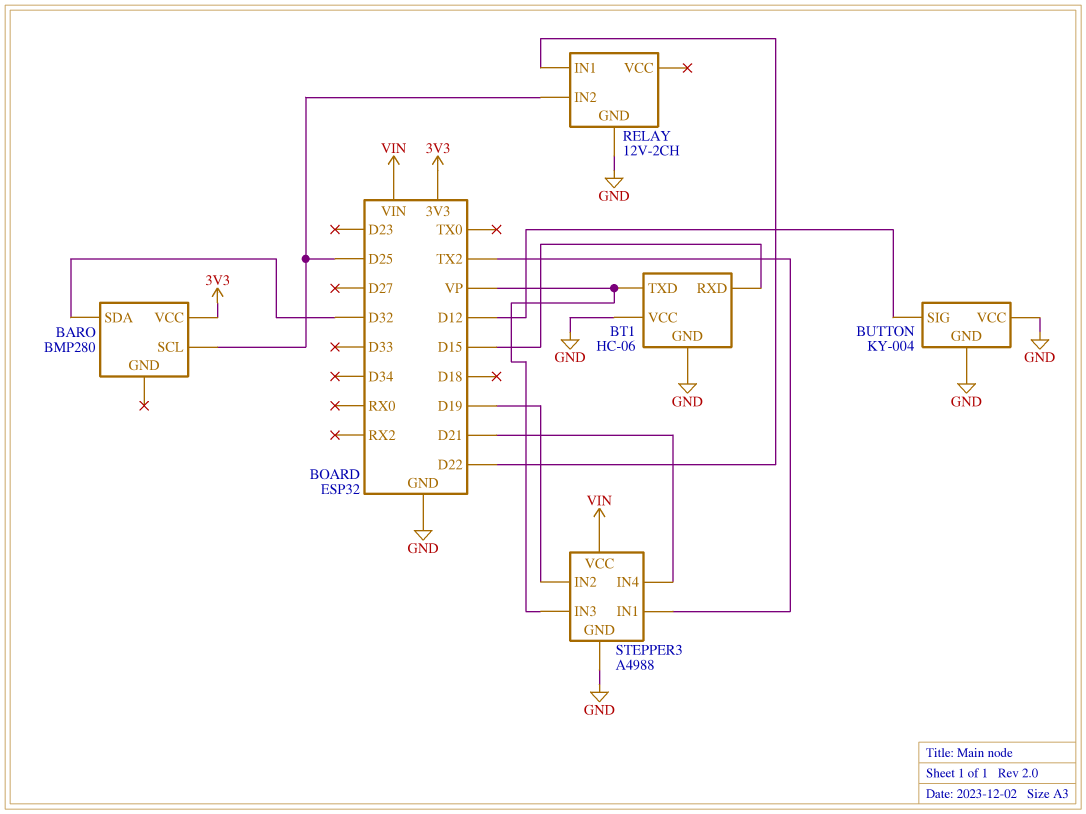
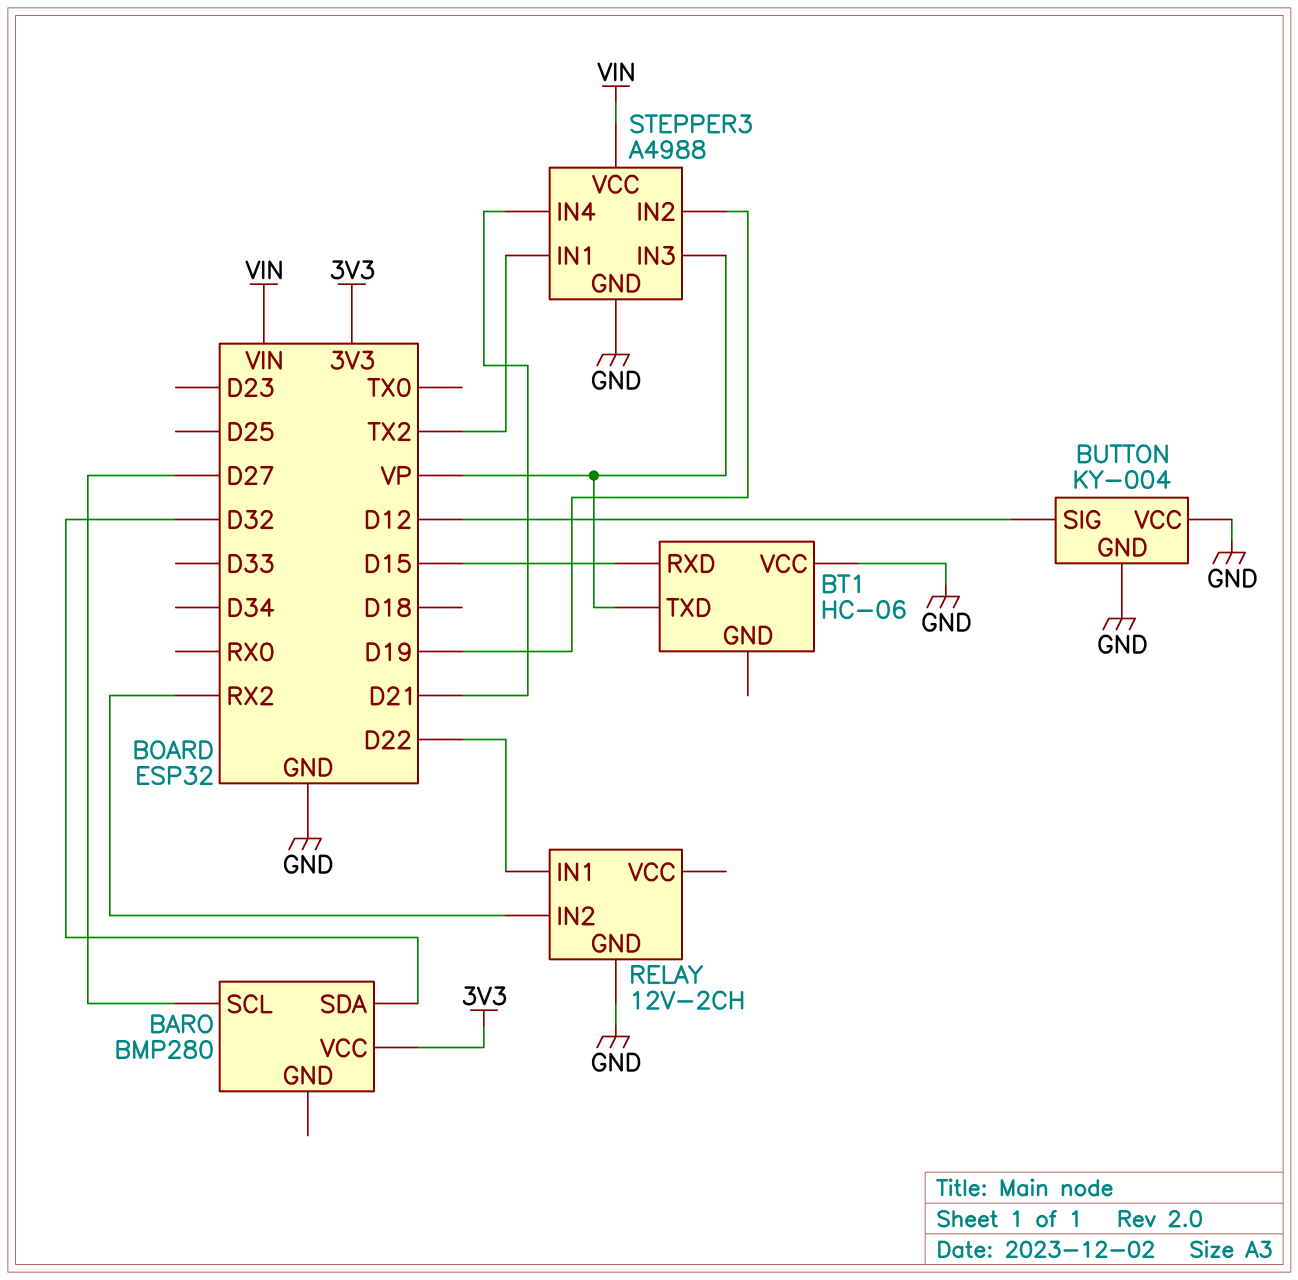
BARO pin SCL: D25 -> D27
BT1 pin GND: GND -> none
RELAY pin IN2: D25 -> RX2

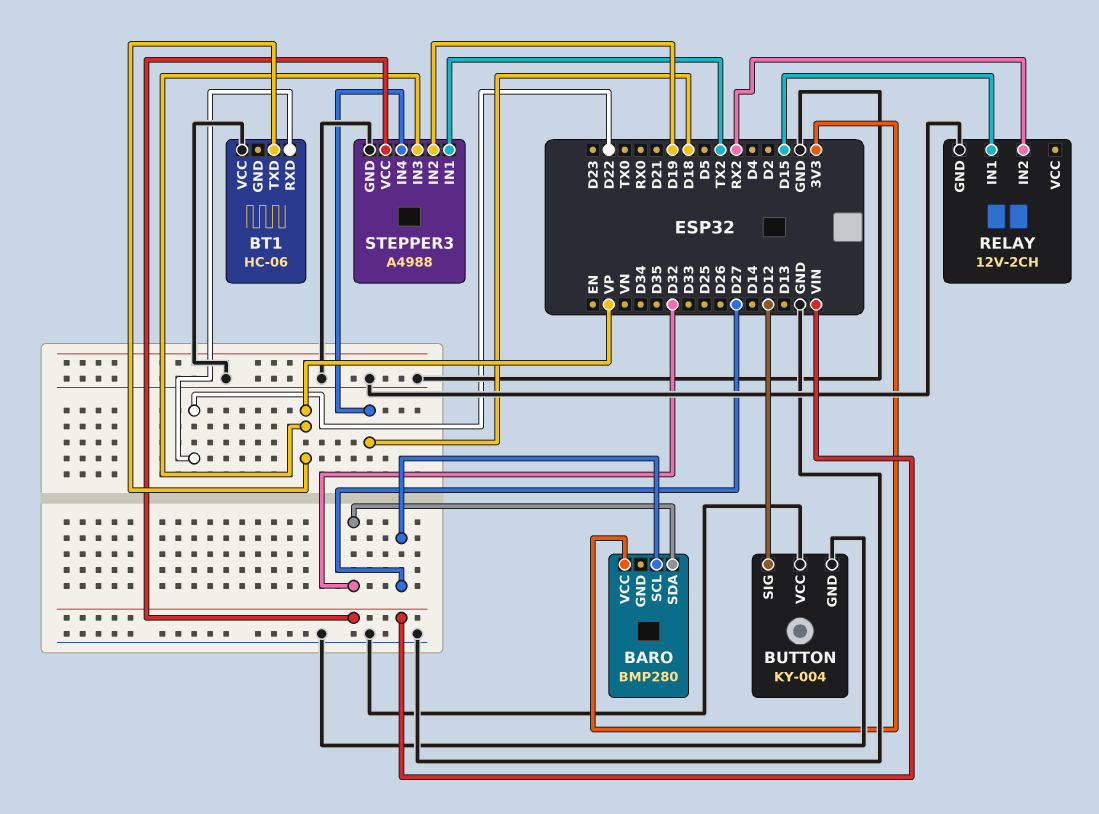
BT1 pin RXD: D15 -> D22
RELAY pin IN1: D22 -> D15
STEPPER3 pin IN4: D21 -> D18

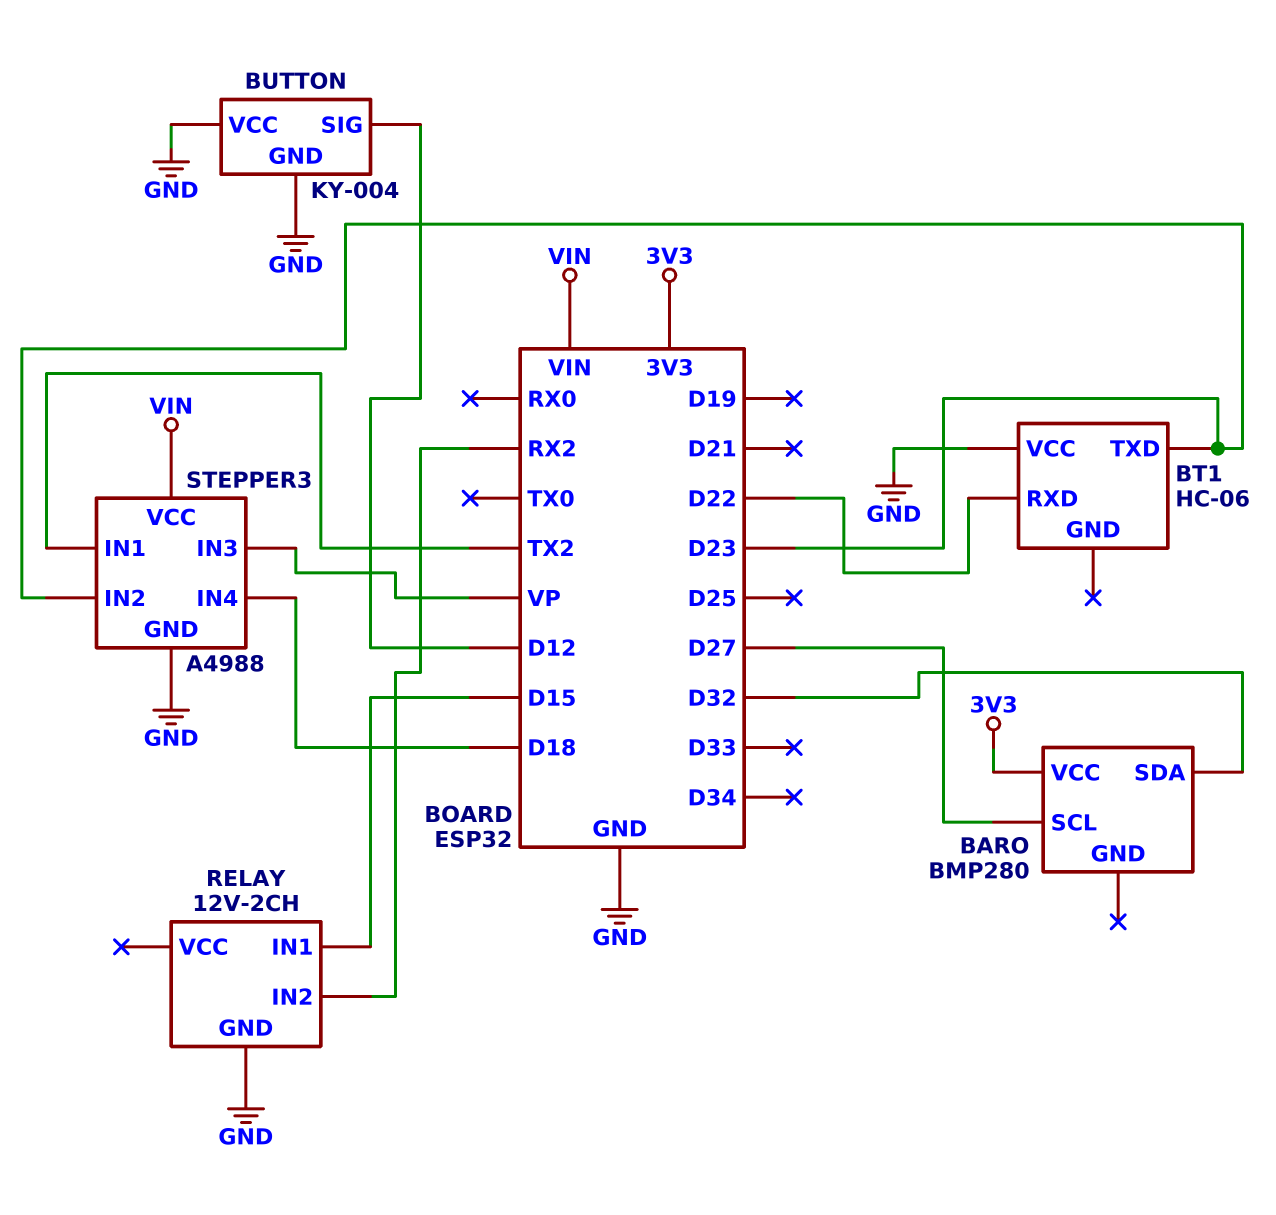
BT1 pin TXD: VP -> D23
STEPPER3 pin IN2: D19 -> D23

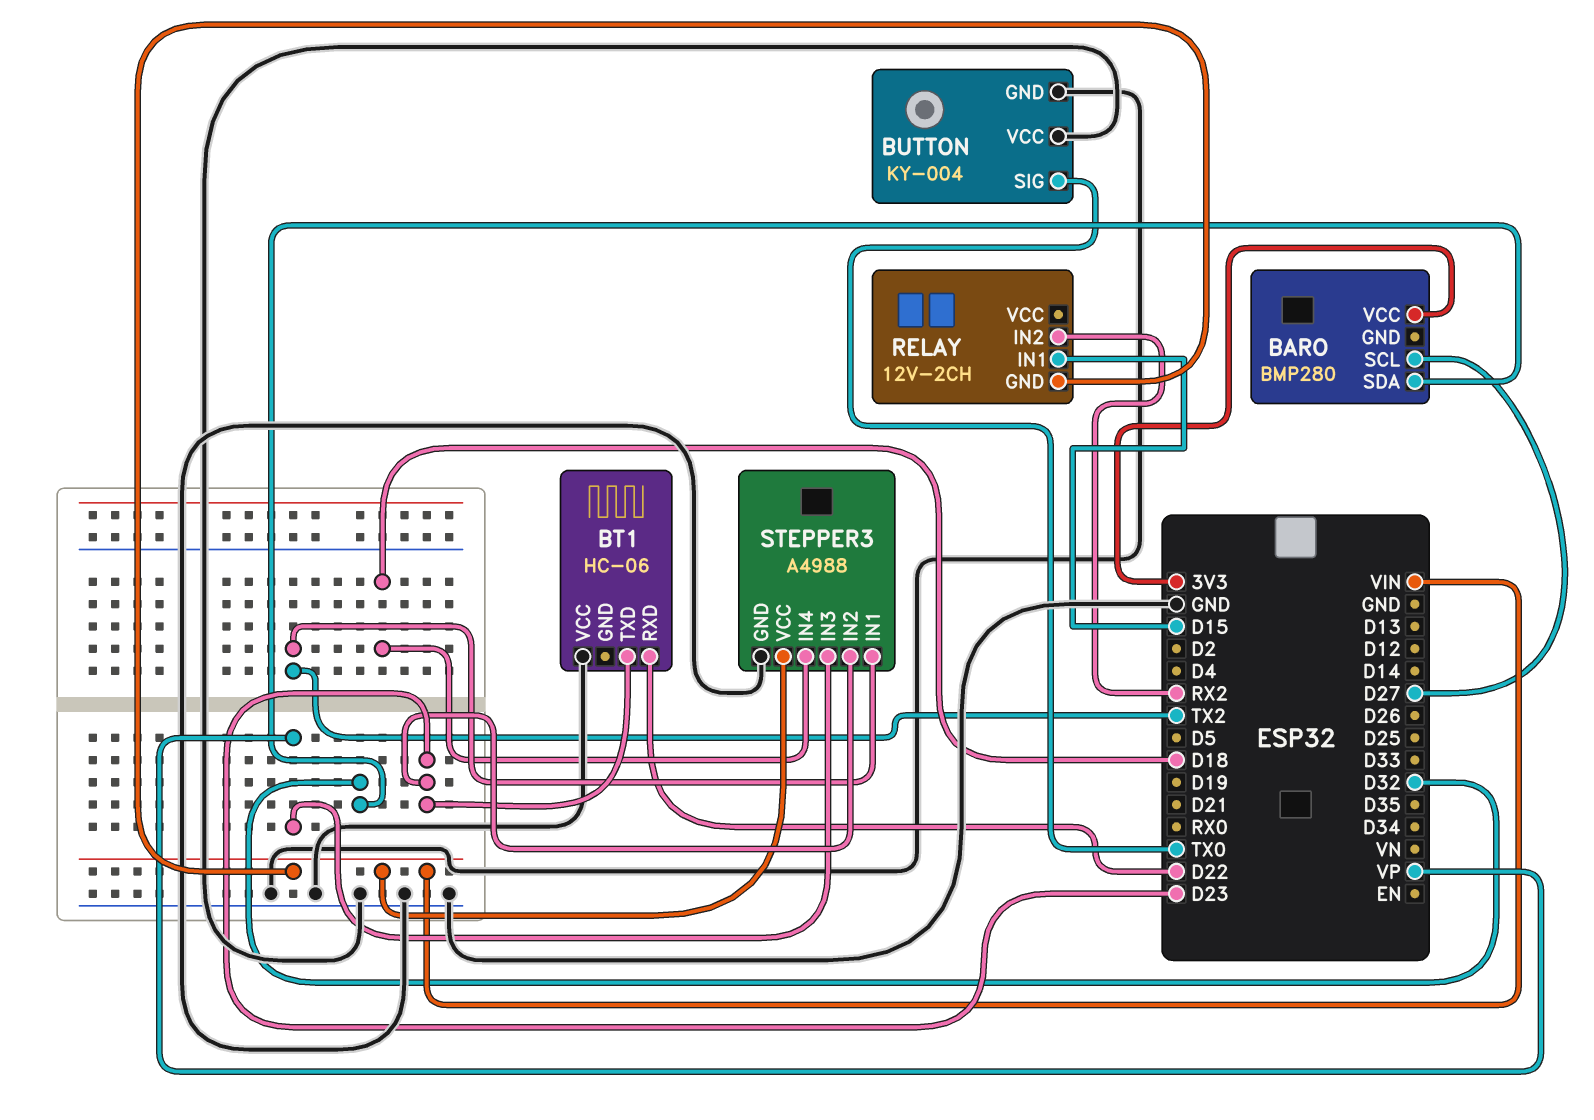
BUTTON pin SIG: D12 -> TX0
RELAY pin GND: GND -> VIN

